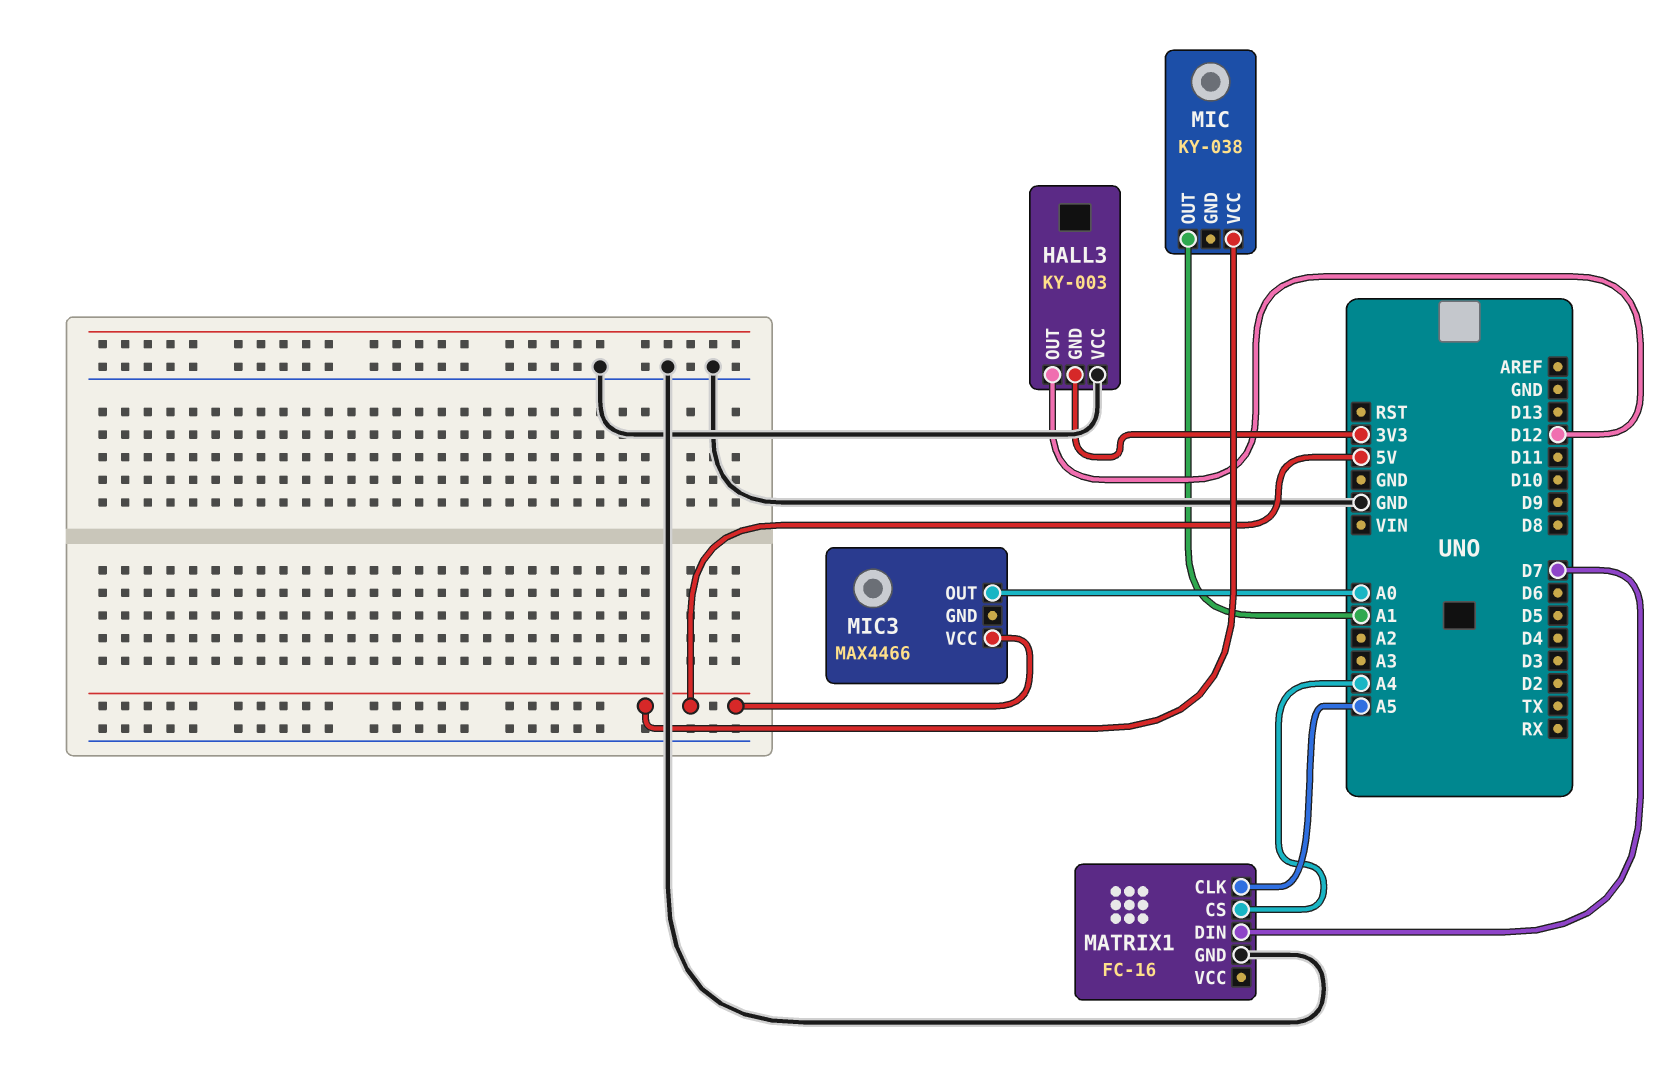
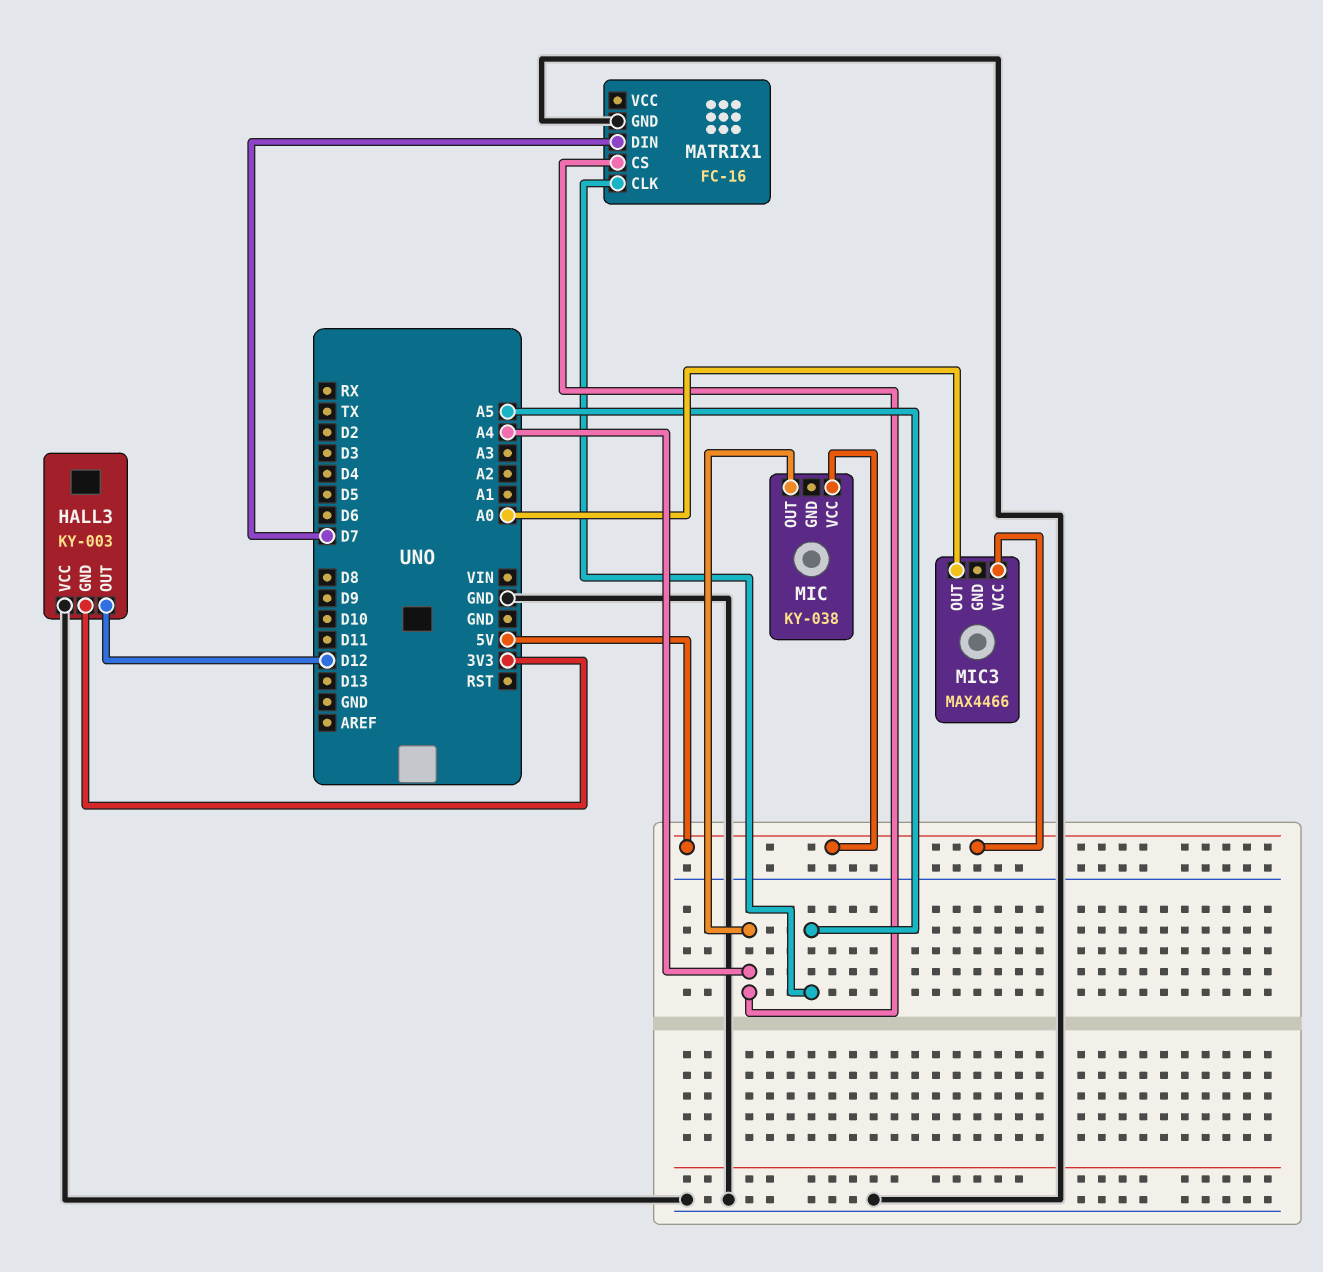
MIC pin OUT: A1 -> A4

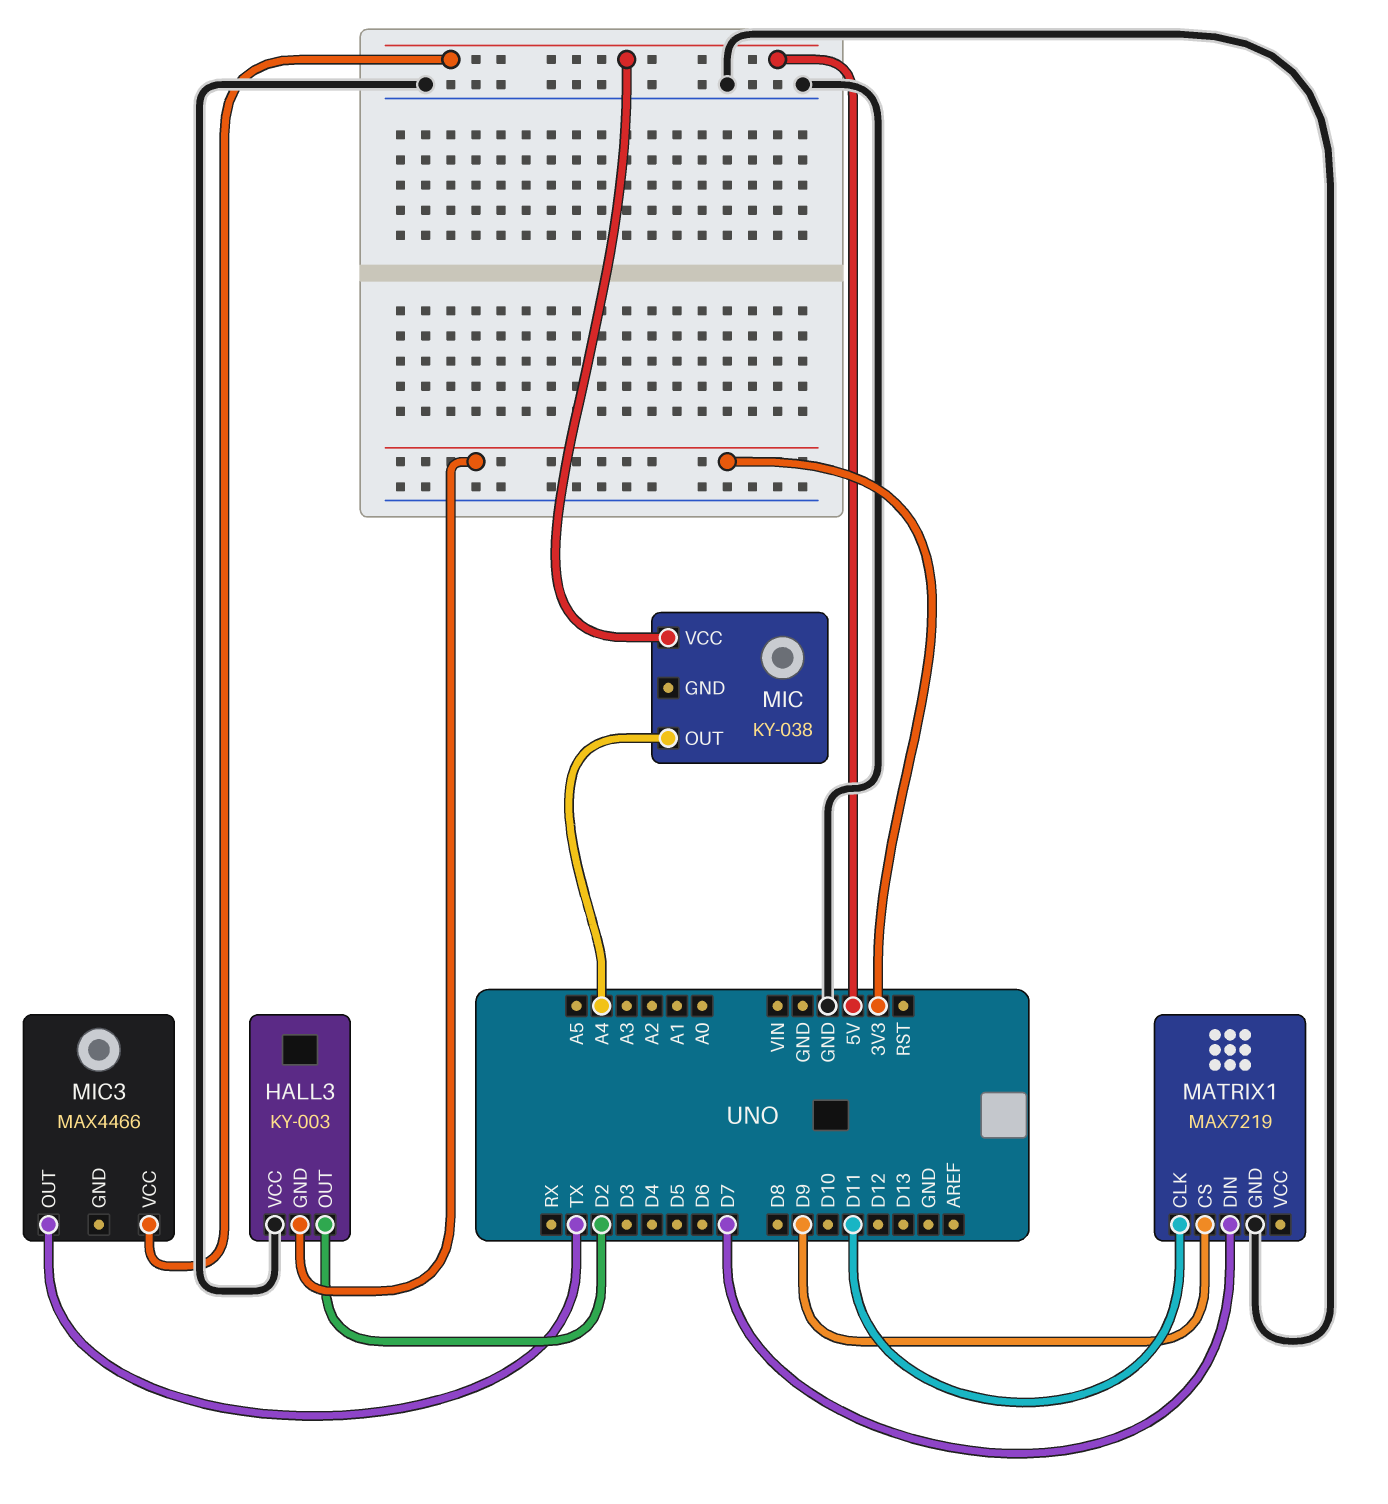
HALL3 pin OUT: D12 -> D2
MATRIX1: FC-16 -> MAX7219
MATRIX1 pin CLK: A5 -> D11
MATRIX1 pin CS: A4 -> D9
MIC3 pin OUT: A0 -> TX

